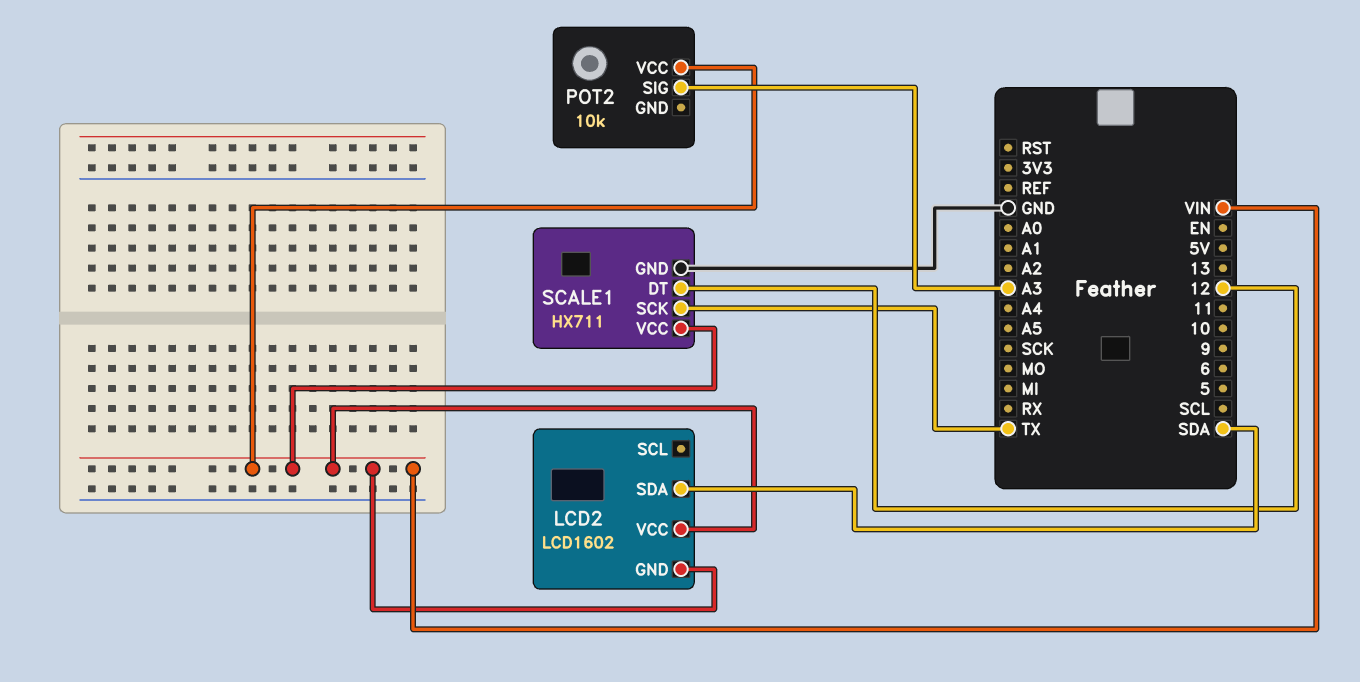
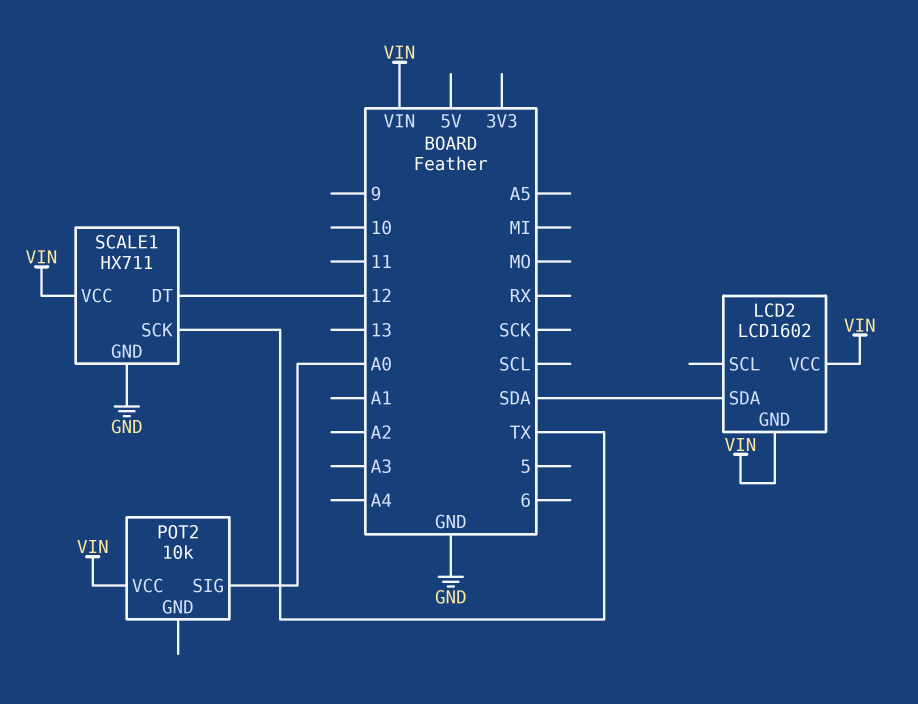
POT2 pin SIG: A3 -> A0

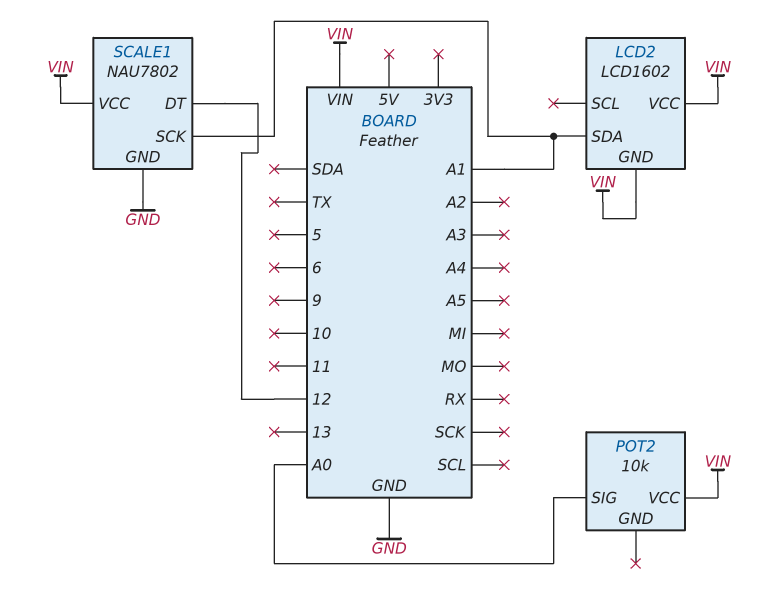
LCD2 pin SDA: SDA -> A1
SCALE1: HX711 -> NAU7802
SCALE1 pin SCK: TX -> A1

